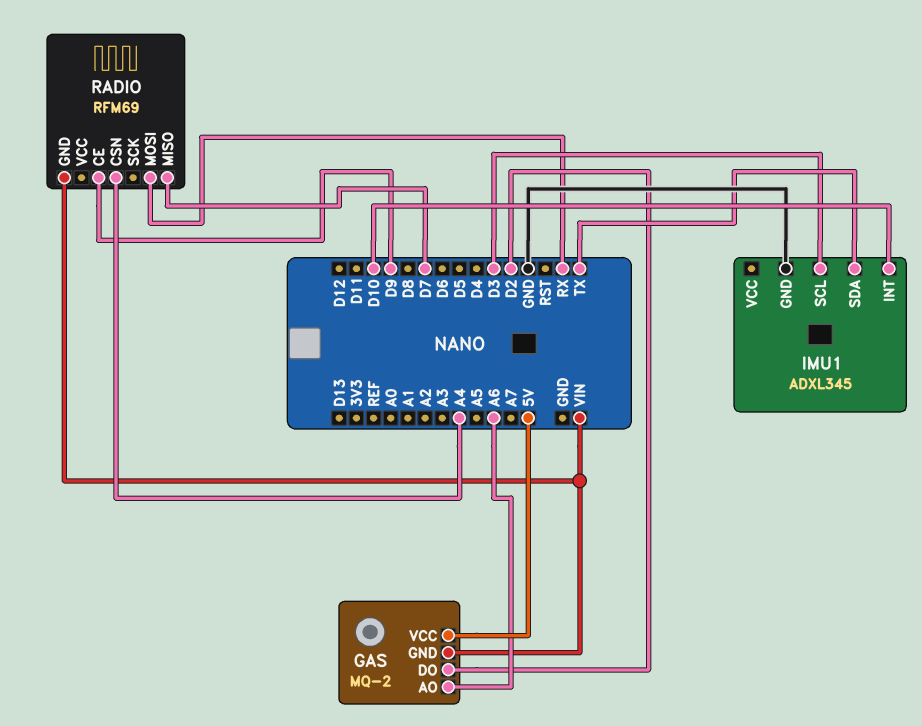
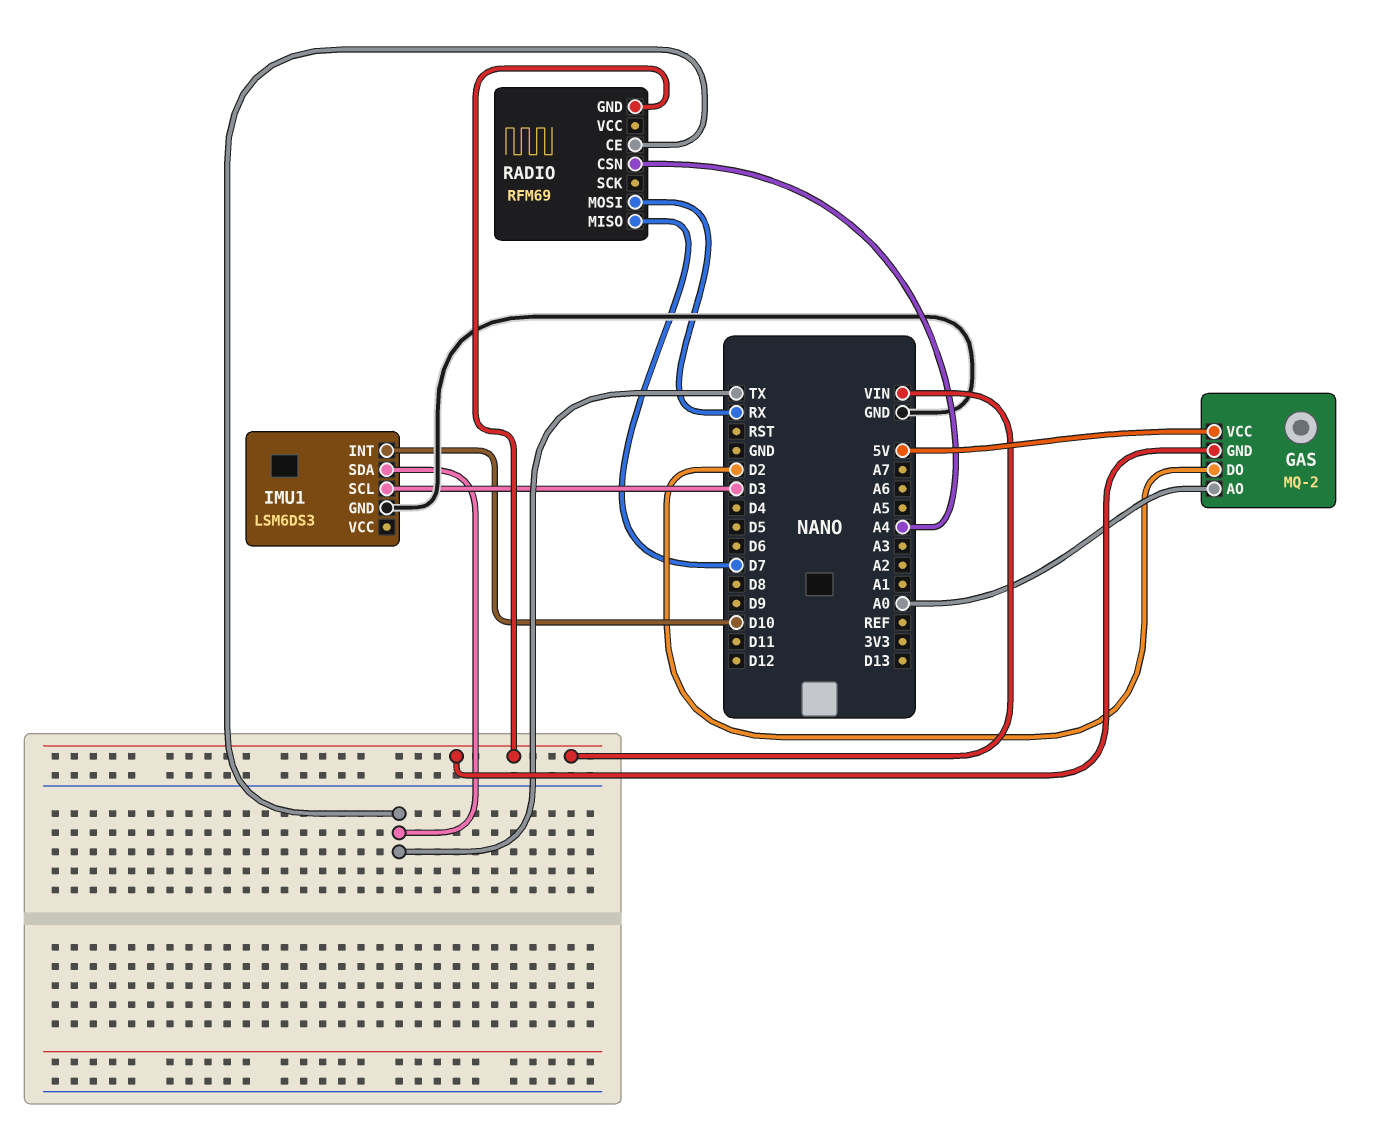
GAS pin AO: A6 -> A0
IMU1: ADXL345 -> LSM6DS3
RADIO pin CE: D9 -> TX

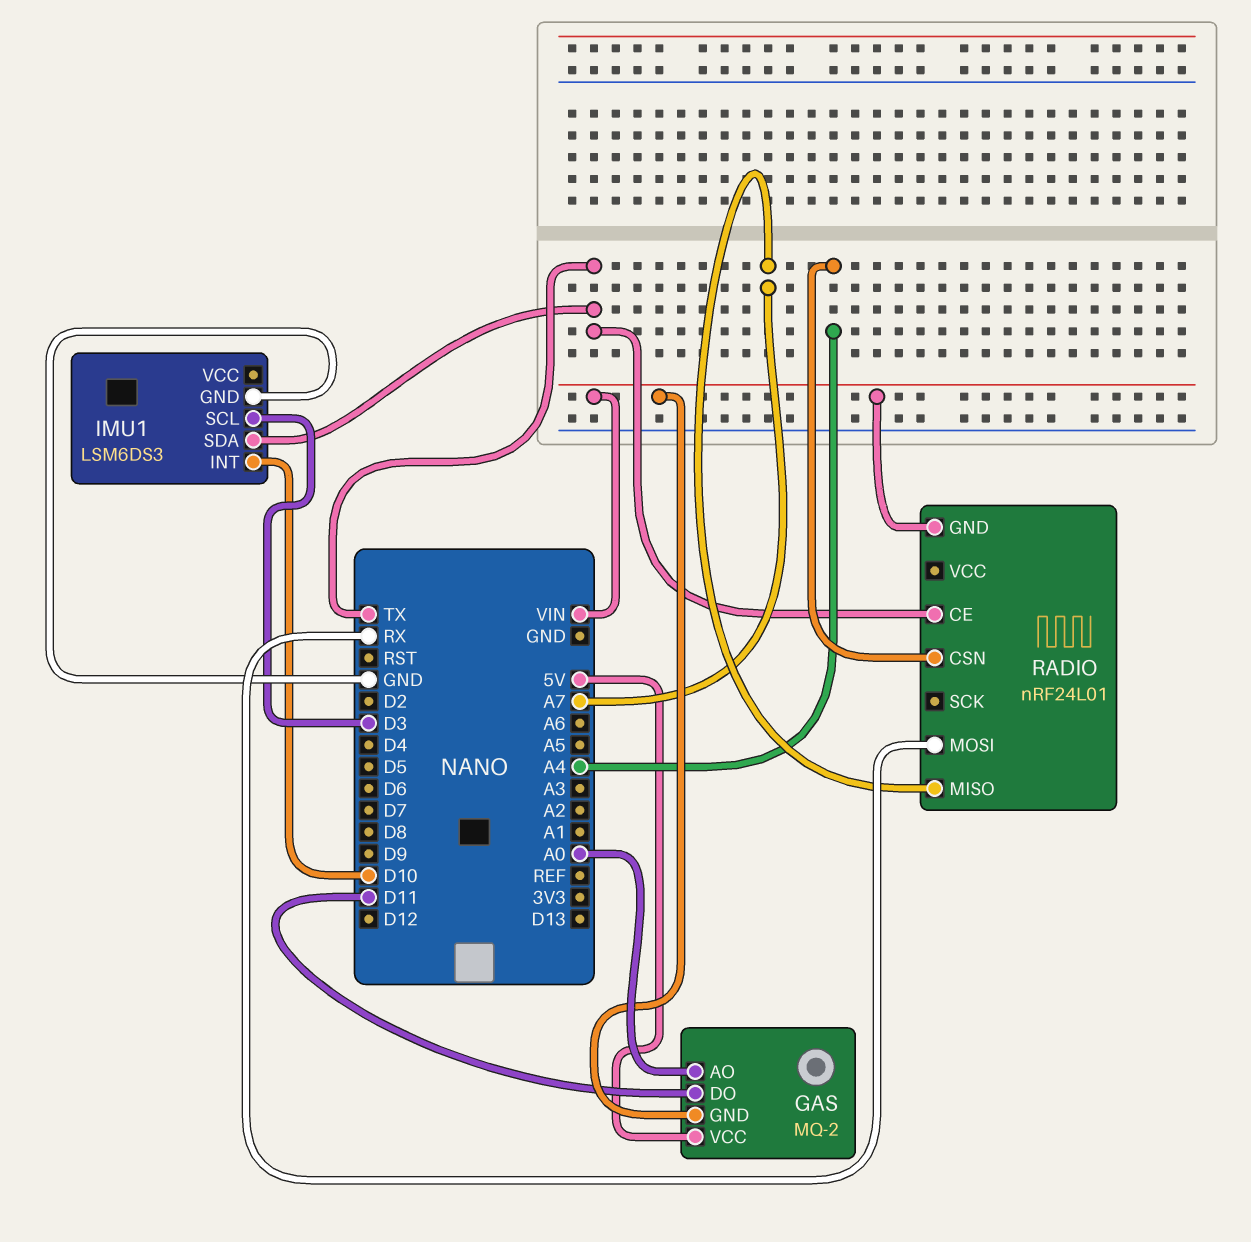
GAS pin DO: D2 -> D11
RADIO: RFM69 -> nRF24L01
RADIO pin MISO: D7 -> A7

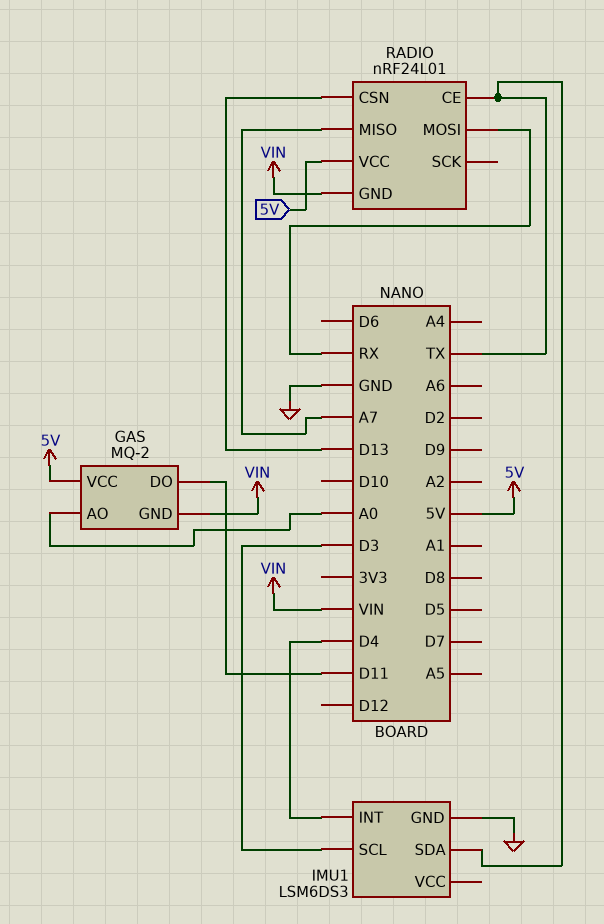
IMU1 pin INT: D10 -> D4
RADIO pin CSN: A4 -> D13
RADIO pin VCC: none -> 5V

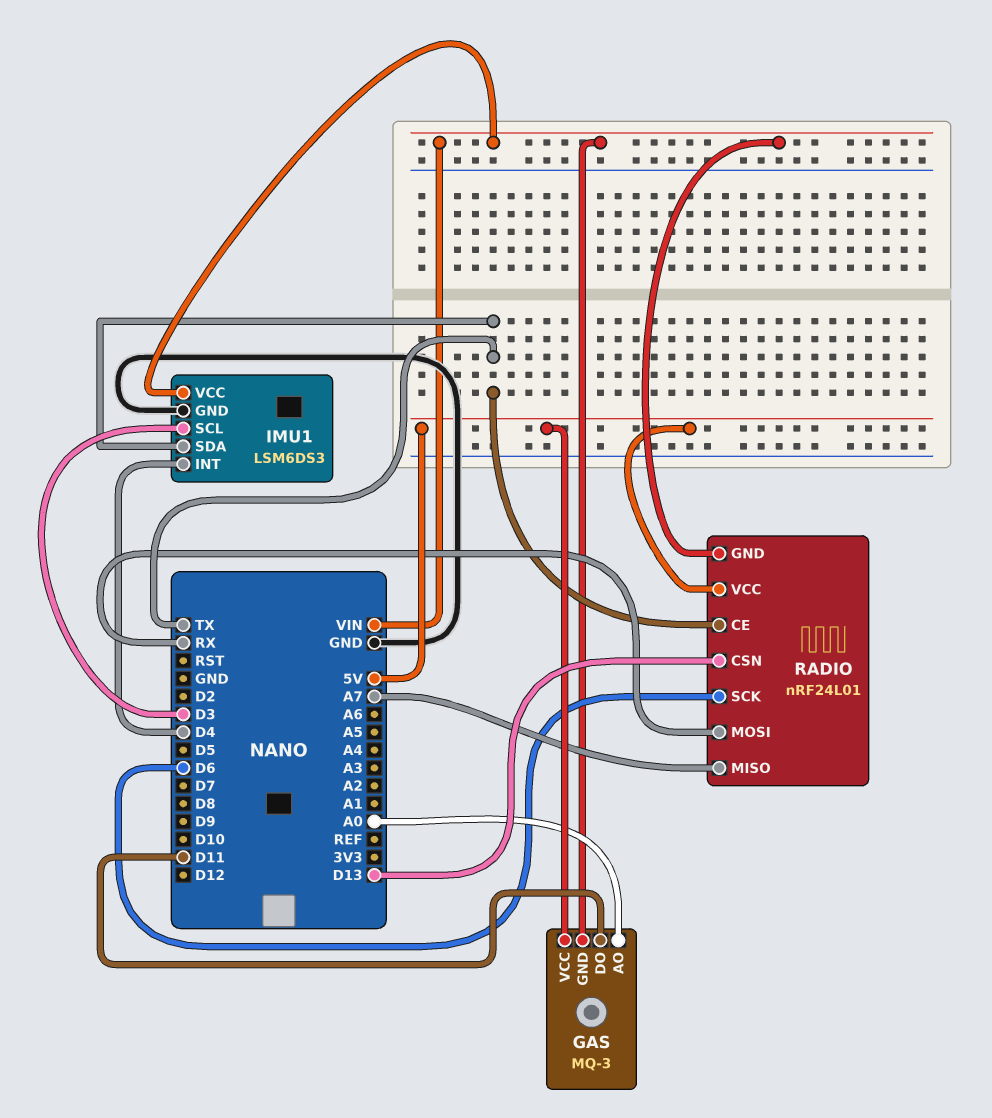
GAS: MQ-2 -> MQ-3
IMU1 pin VCC: none -> VIN
RADIO pin SCK: none -> D6

